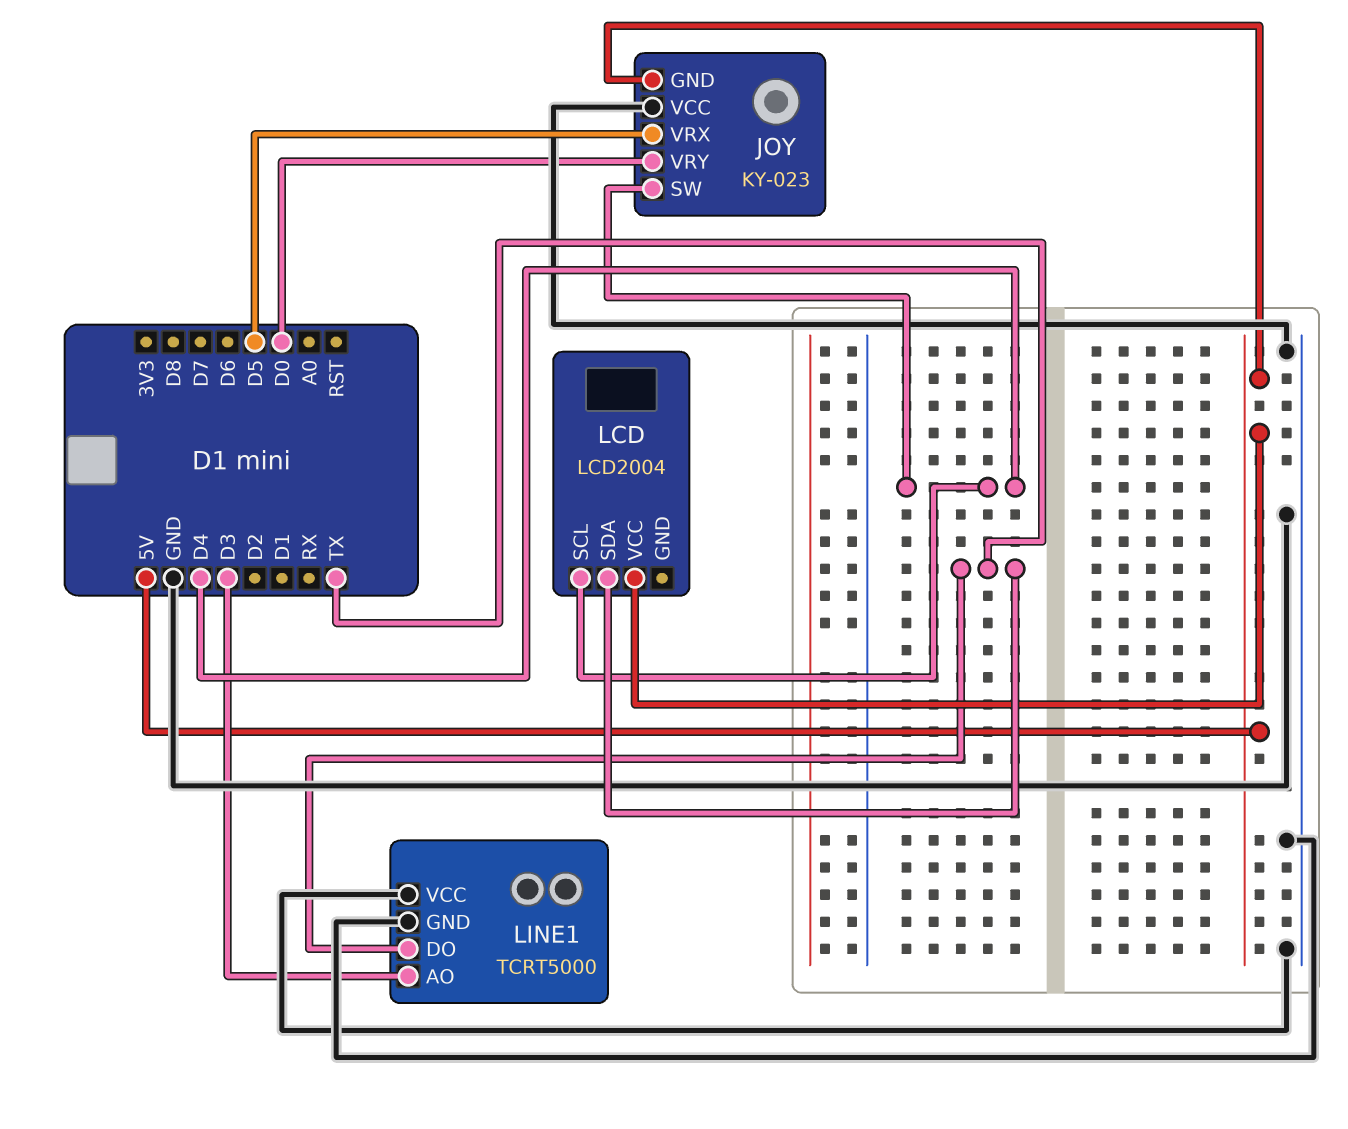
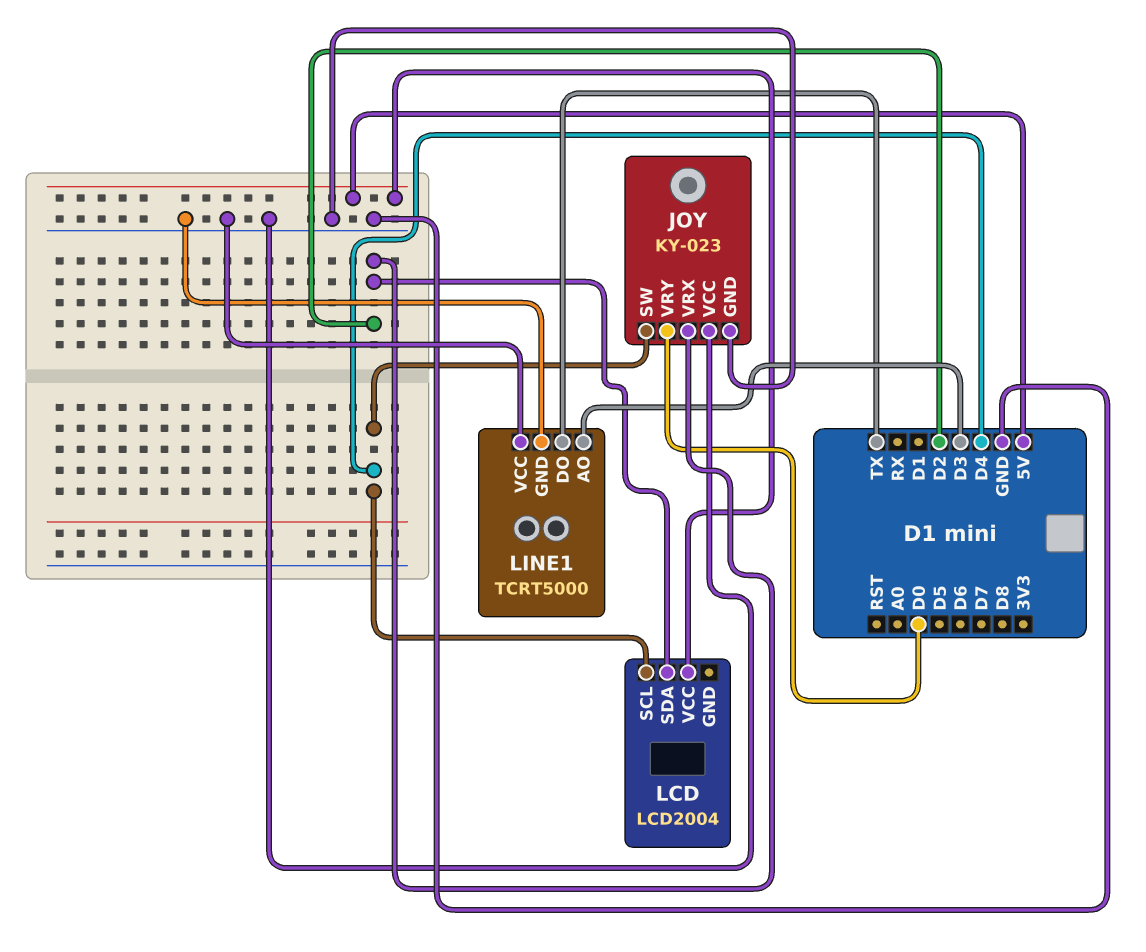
JOY pin GND: 5V -> GND
JOY pin VRX: D5 -> D2
LCD pin SDA: TX -> D2

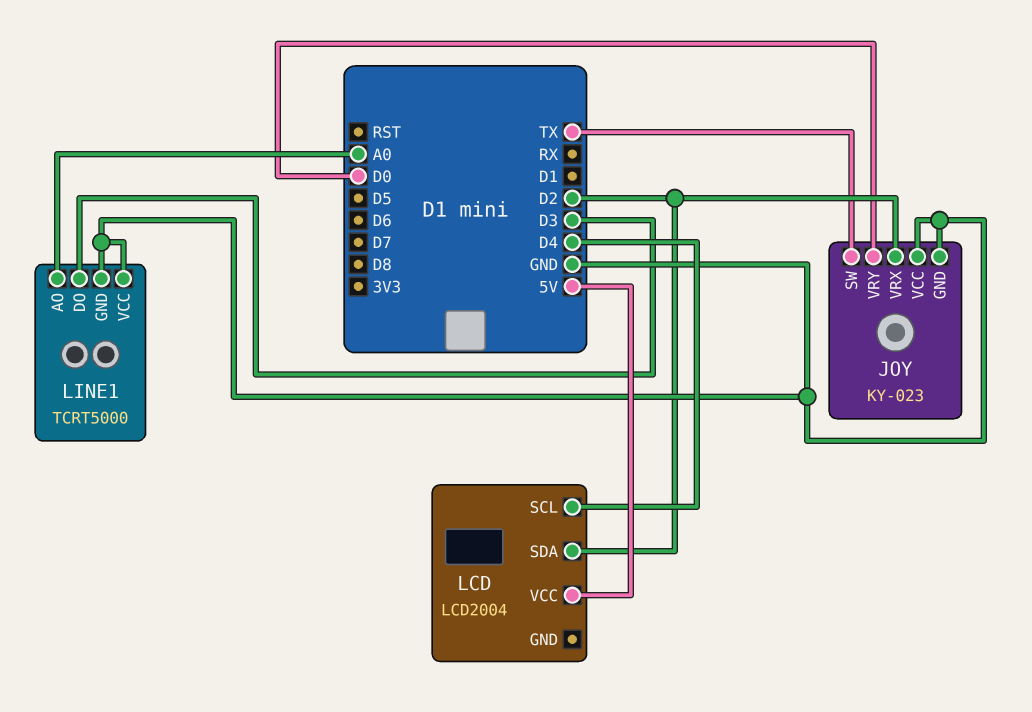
JOY pin SW: D4 -> TX
LINE1 pin AO: D3 -> A0
LINE1 pin DO: TX -> D3

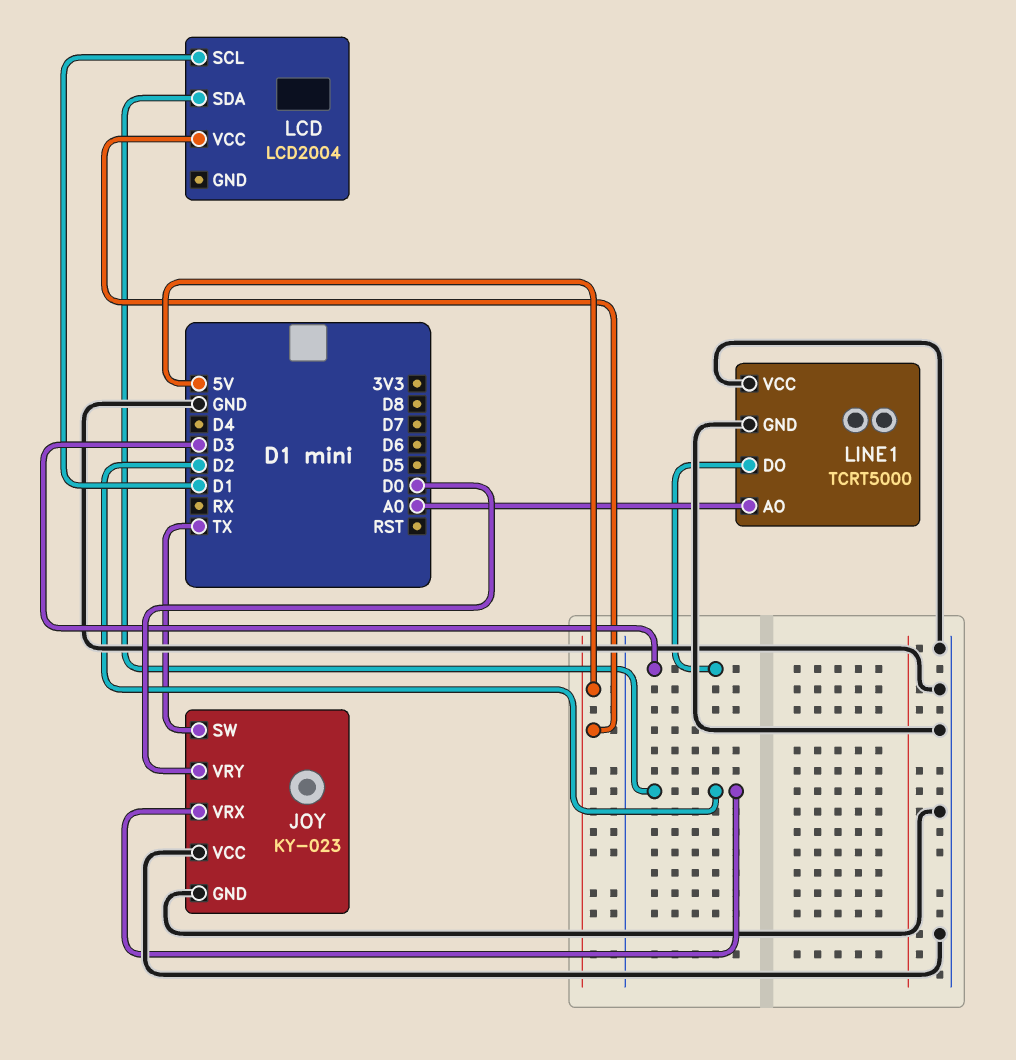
LCD pin SCL: D4 -> D1

